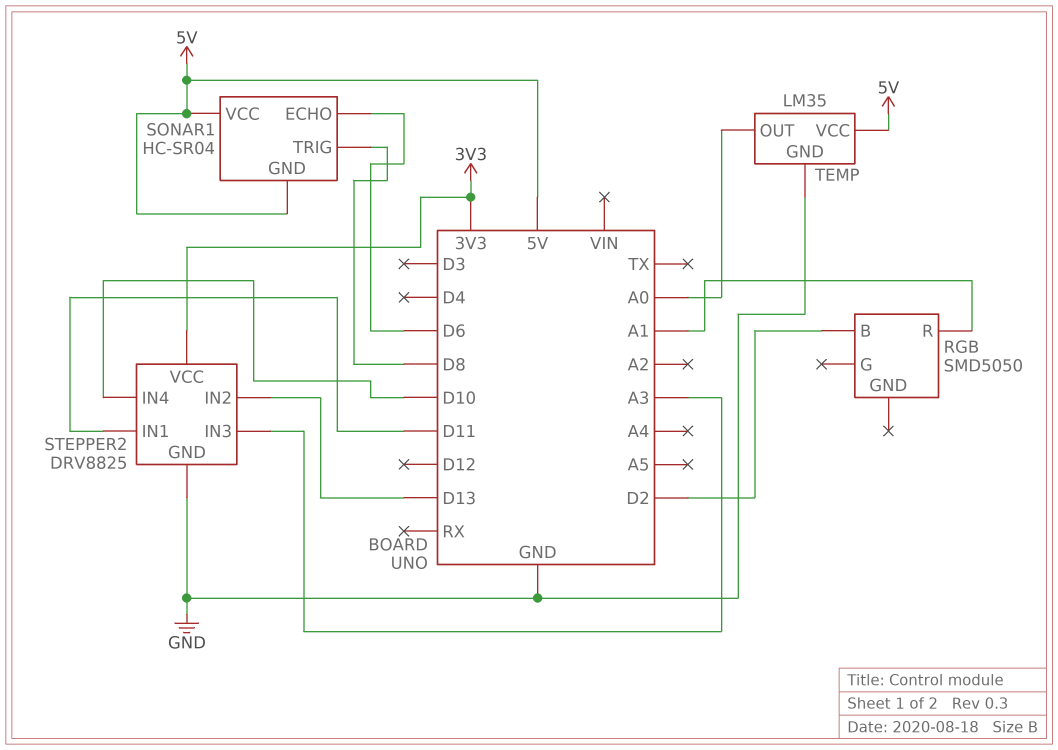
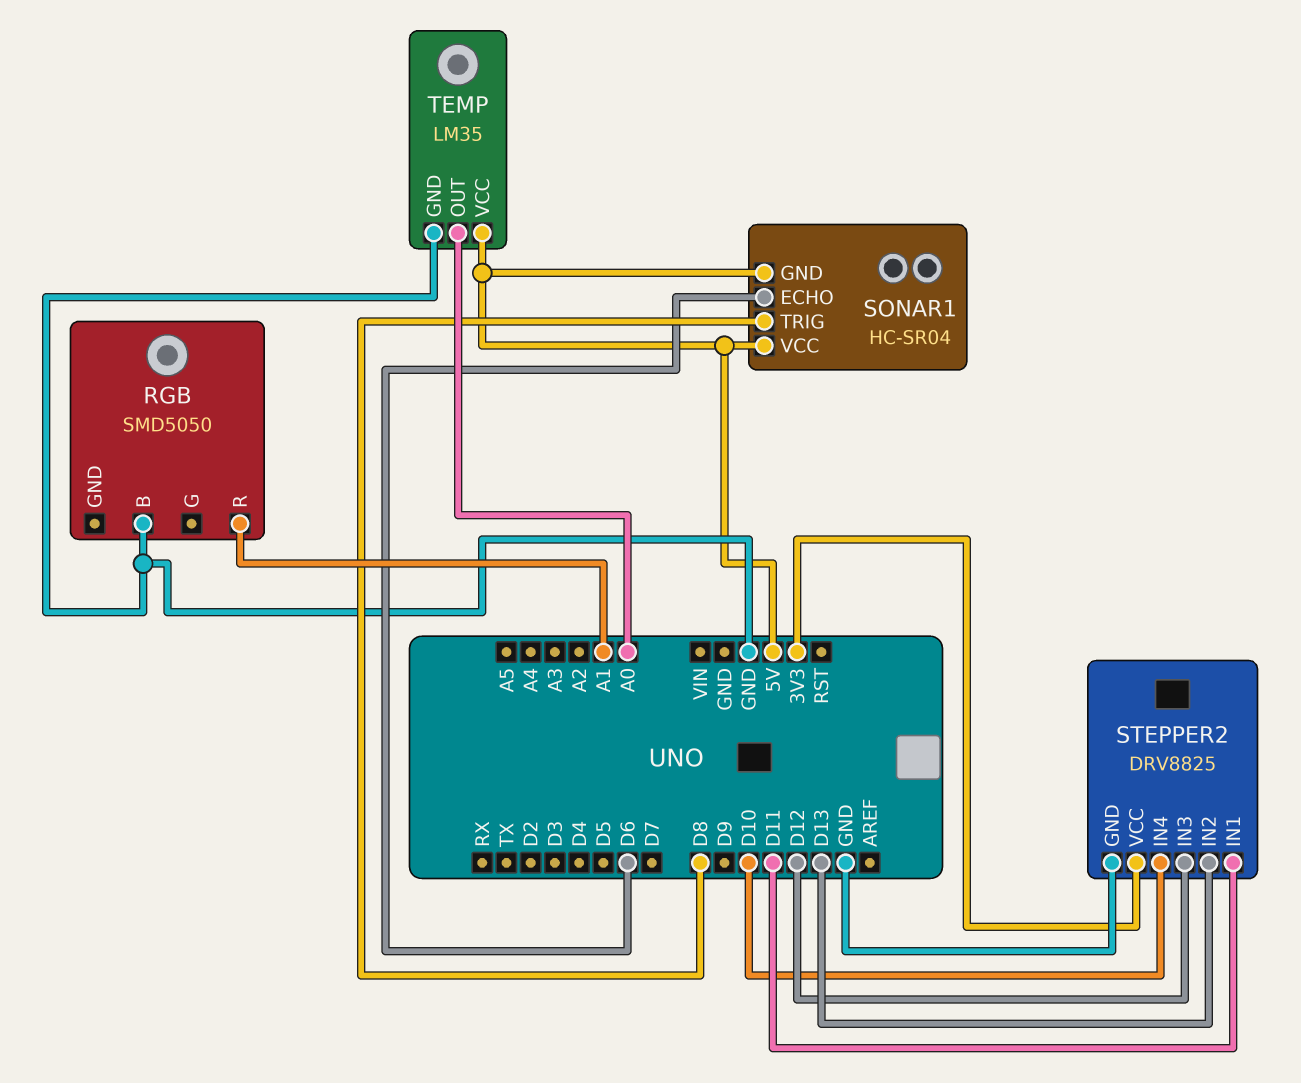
RGB pin B: D2 -> GND
STEPPER2 pin IN3: A3 -> D12

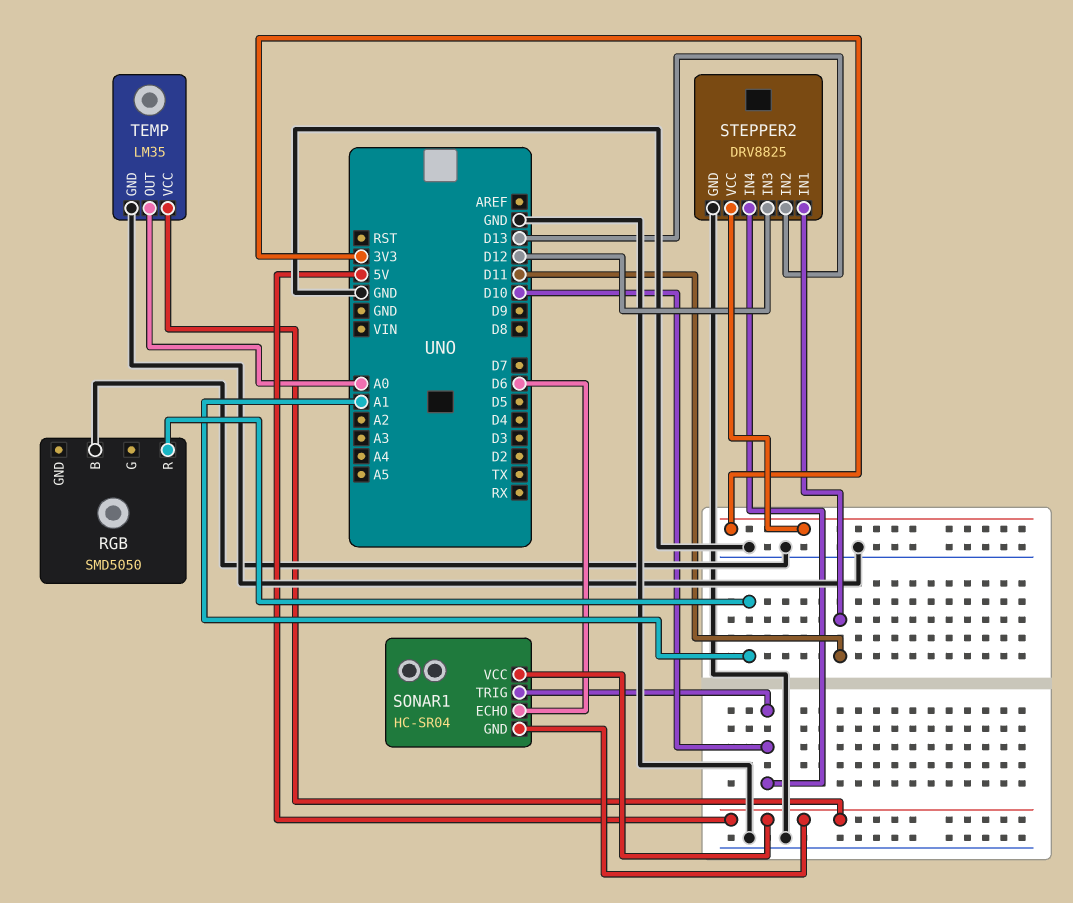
SONAR1 pin TRIG: D8 -> D10

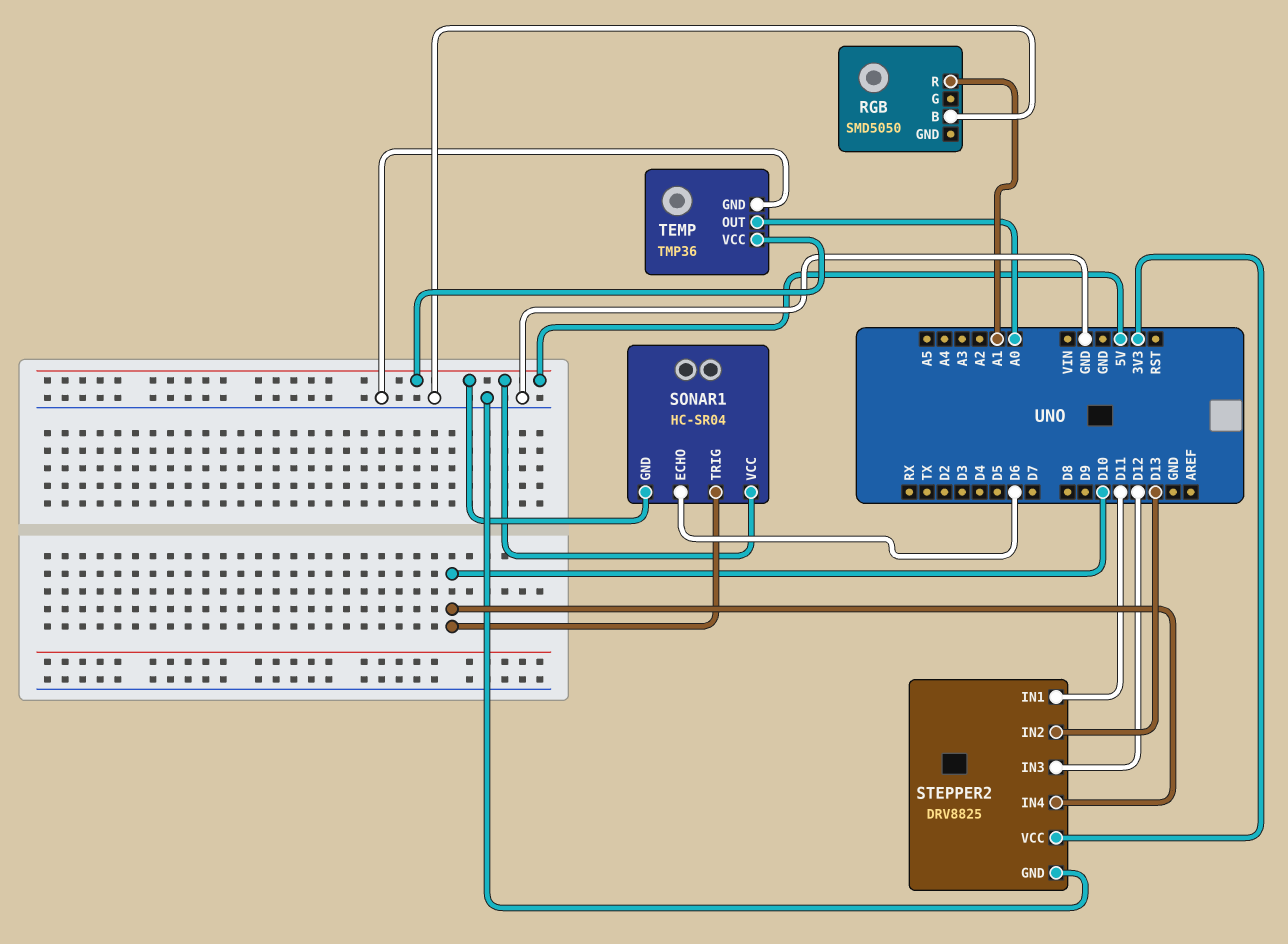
TEMP: LM35 -> TMP36

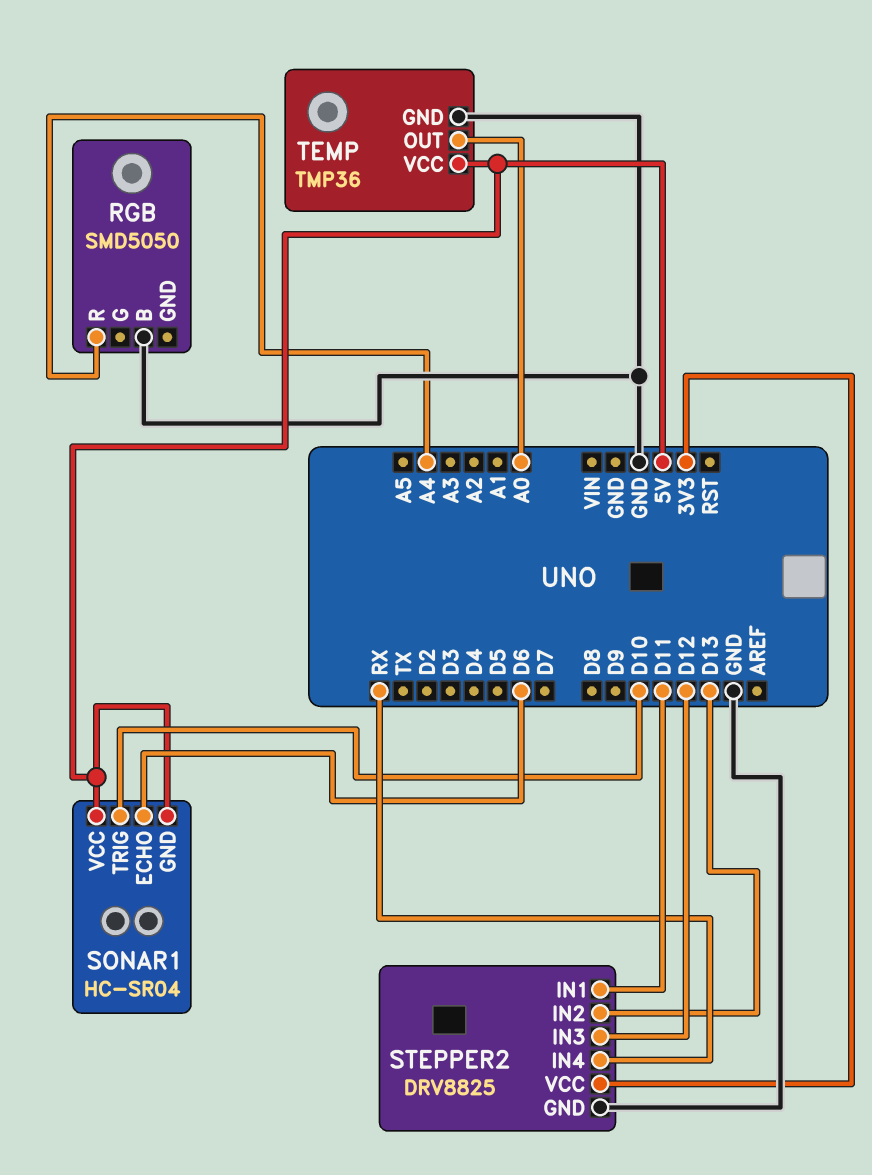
RGB pin R: A1 -> A4
STEPPER2 pin IN4: D10 -> RX

